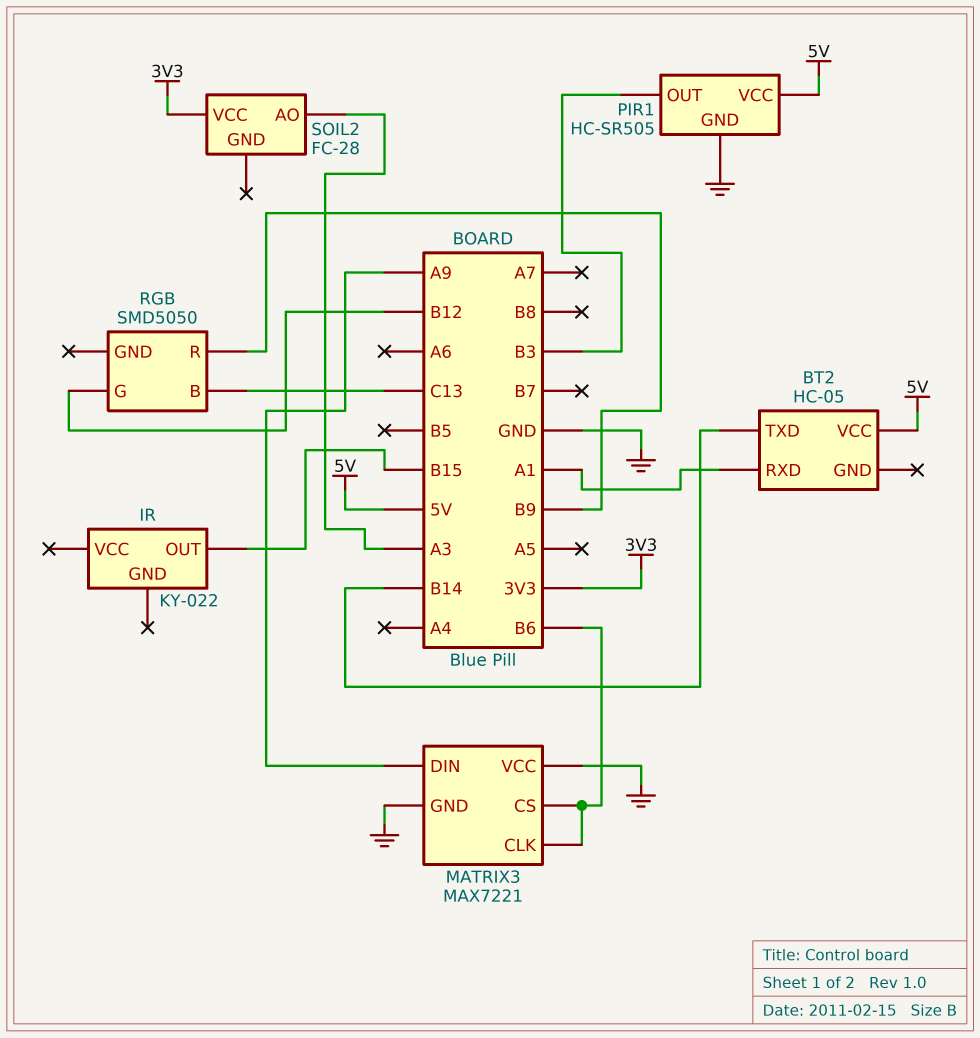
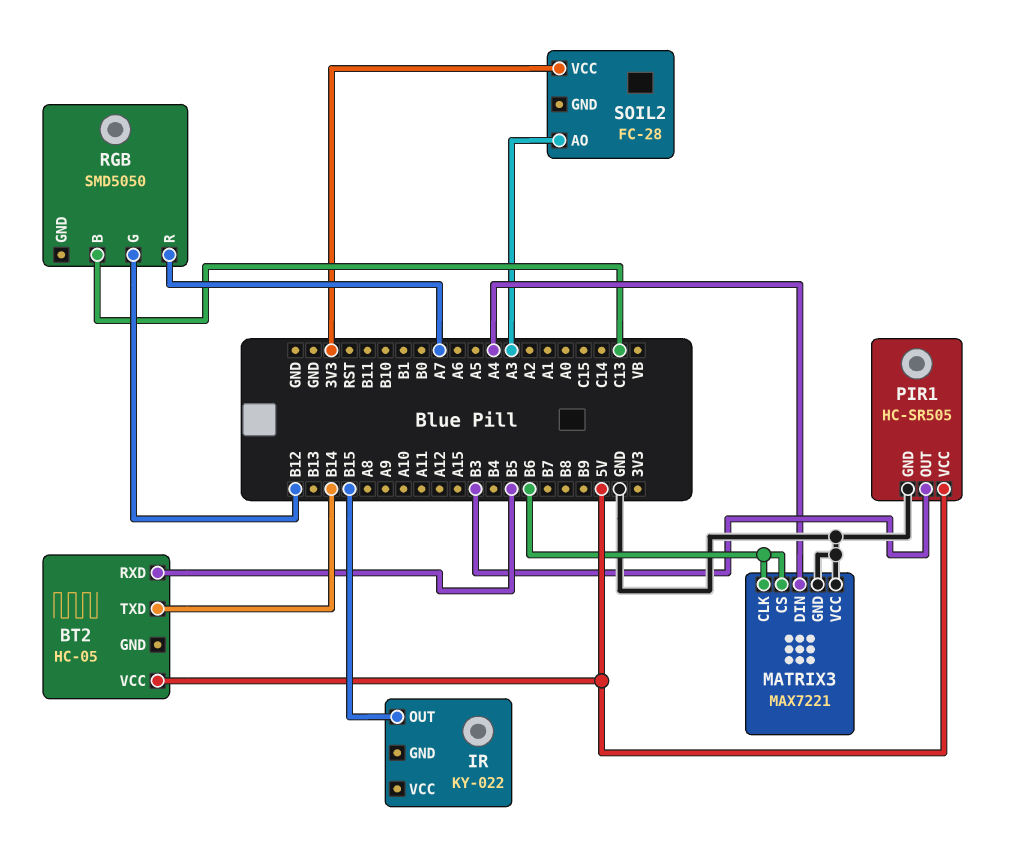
BT2 pin RXD: A1 -> B5
MATRIX3 pin DIN: A9 -> A4
RGB pin R: B9 -> A7

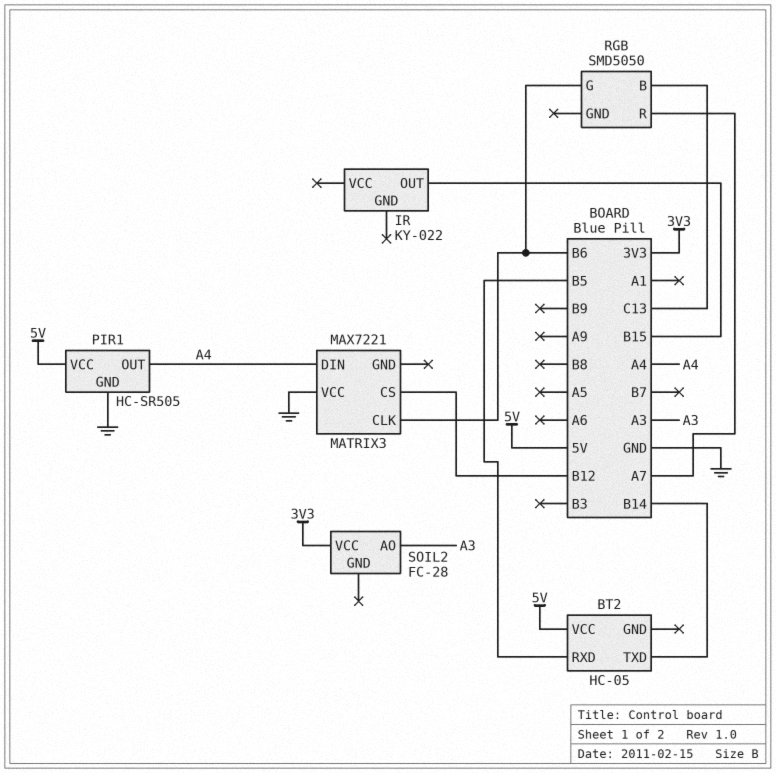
MATRIX3 pin CS: B6 -> B12
MATRIX3 pin GND: GND -> none
PIR1 pin OUT: B3 -> A4
RGB pin G: B12 -> B6

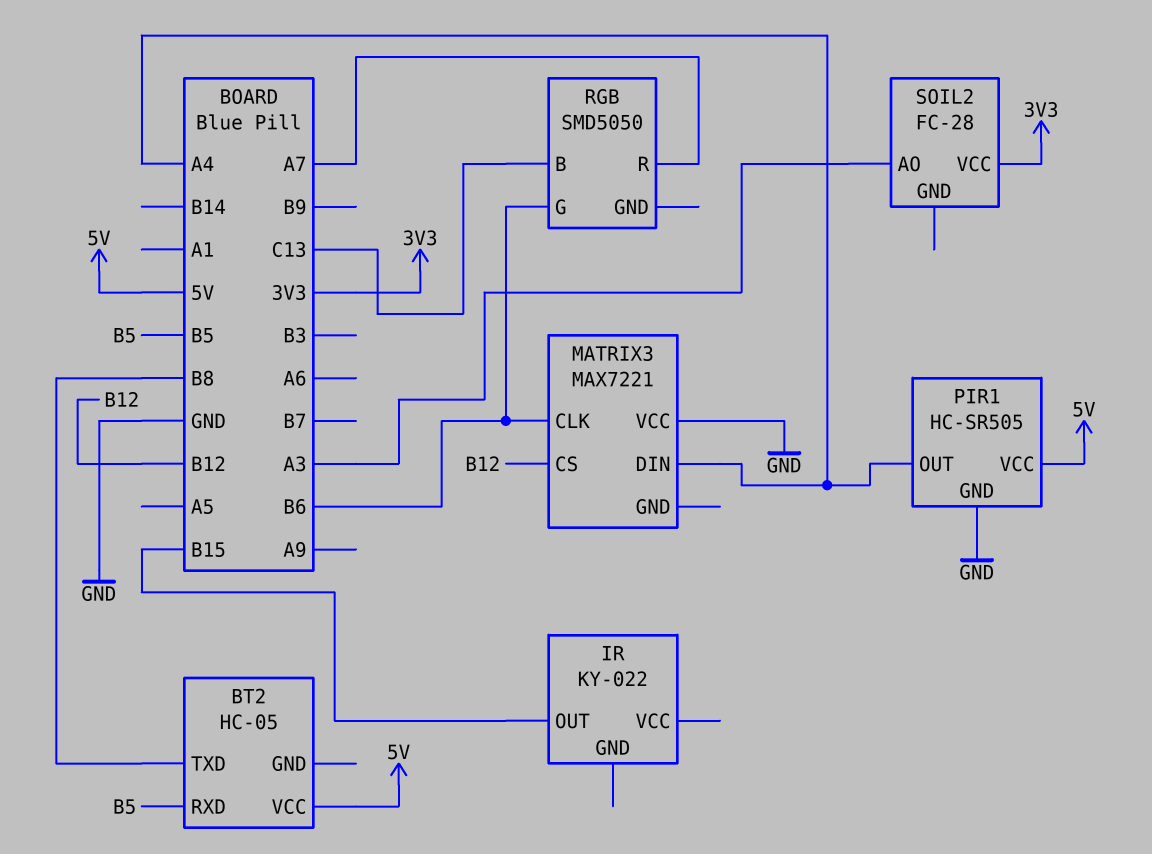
BT2 pin TXD: B14 -> B8

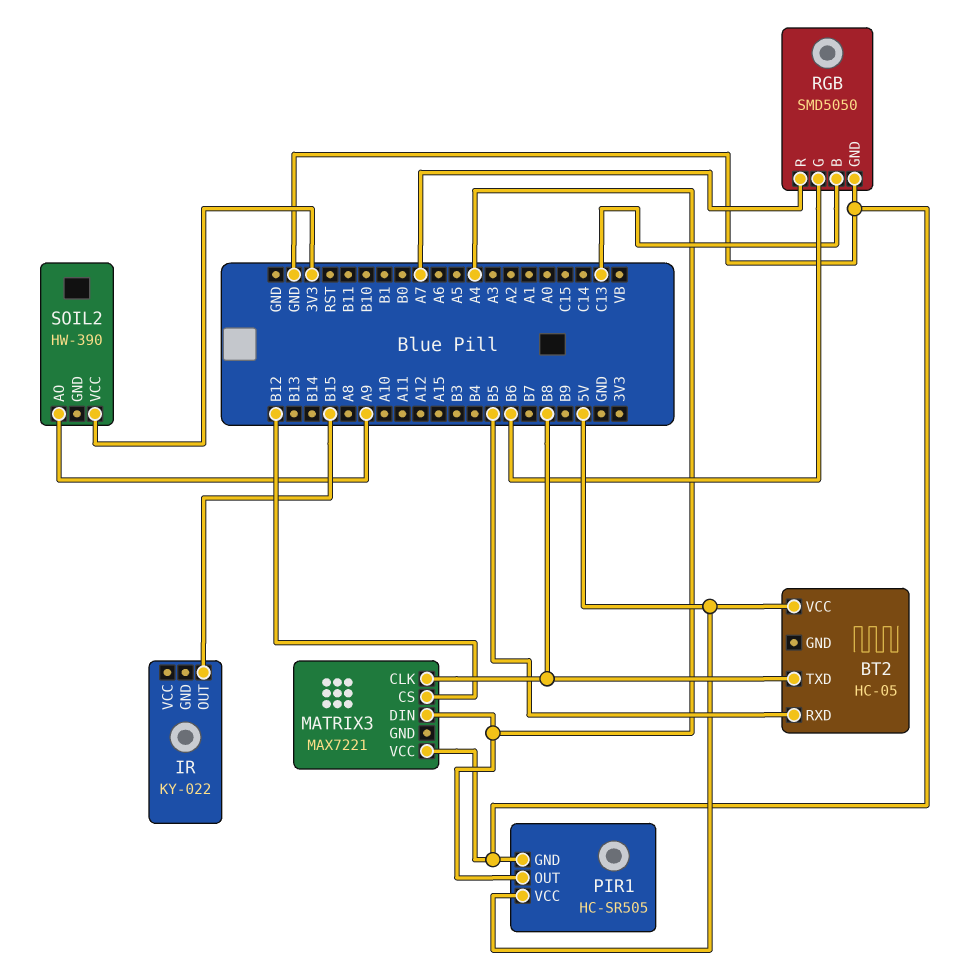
MATRIX3 pin CLK: B6 -> B8
RGB pin GND: none -> GND
SOIL2: FC-28 -> HW-390
SOIL2 pin AO: A3 -> A9

